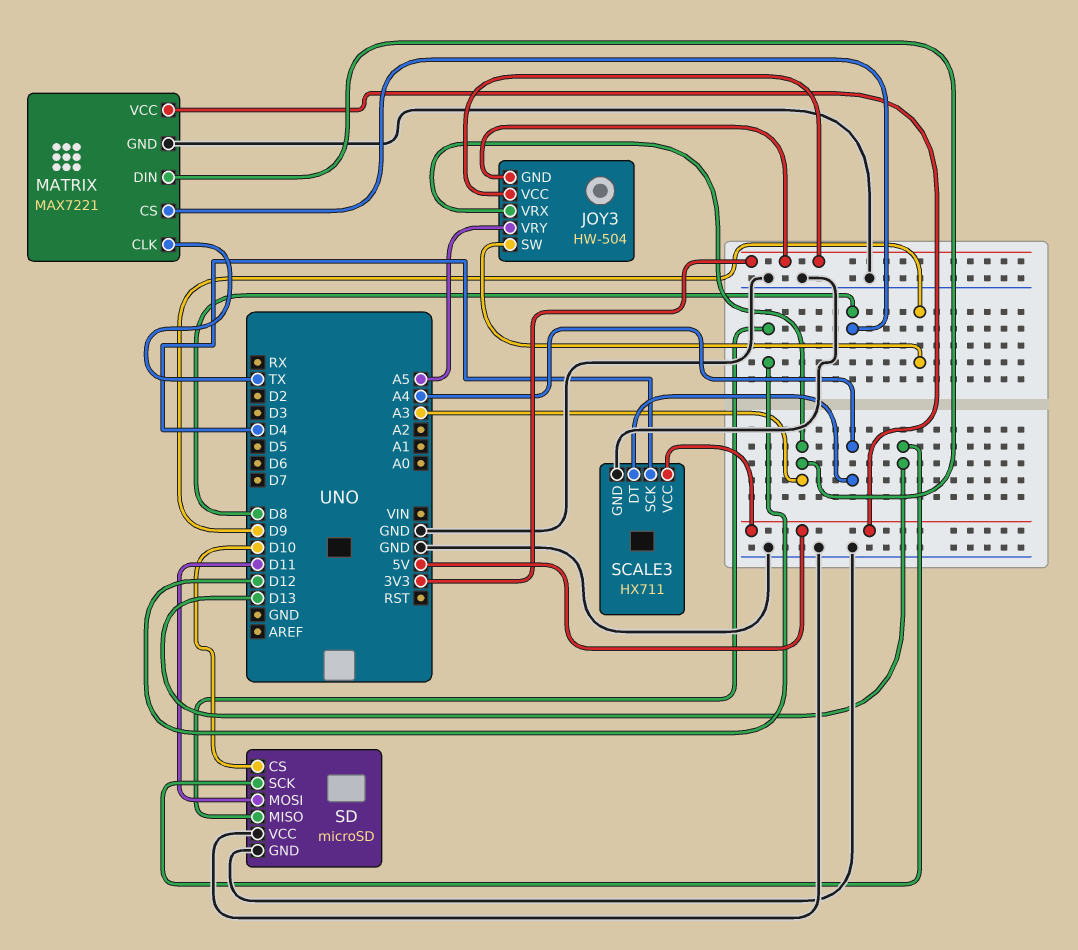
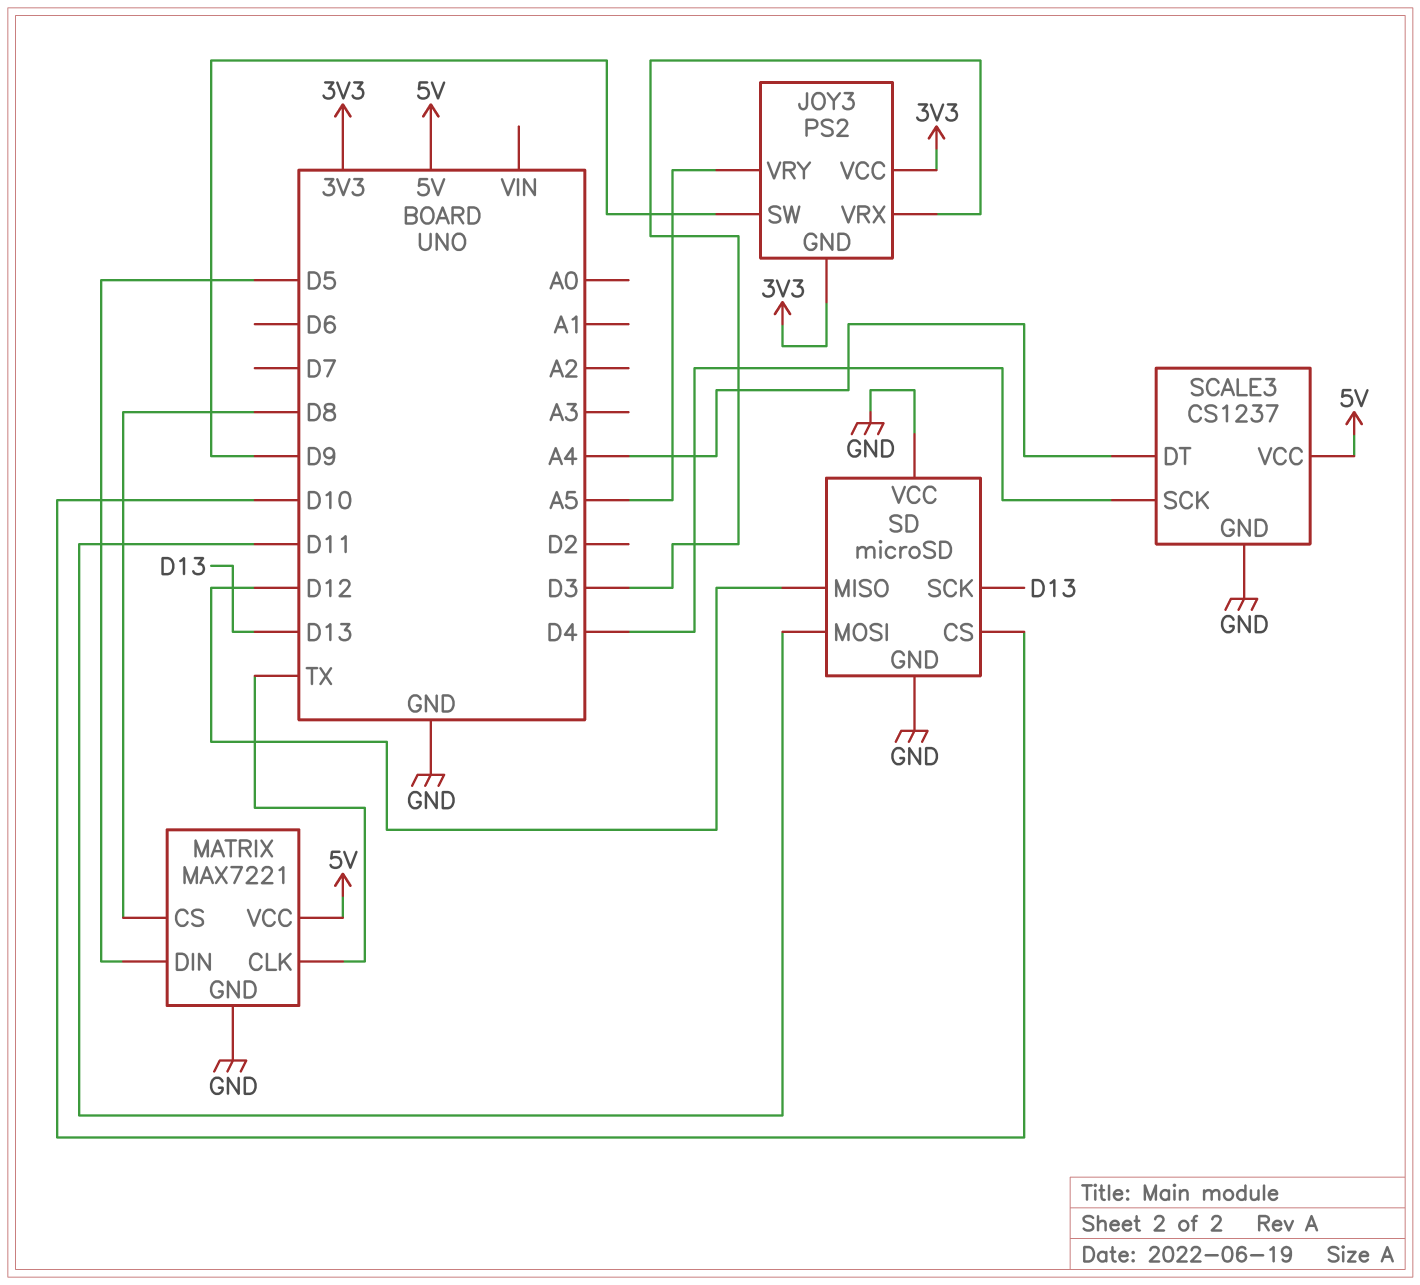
JOY3: HW-504 -> PS2
JOY3 pin VRX: A3 -> D3
MATRIX pin DIN: A3 -> D5
SCALE3: HX711 -> CS1237

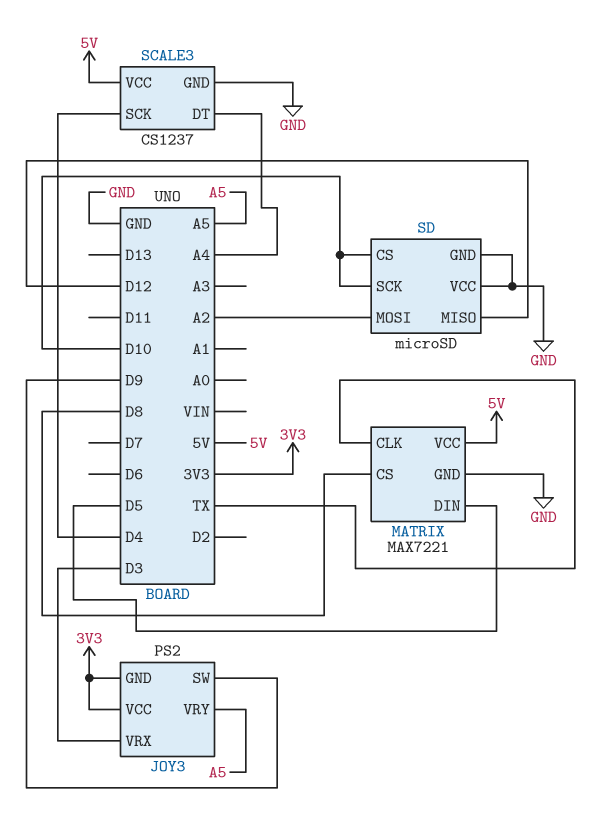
SD pin MOSI: D11 -> A2
SD pin SCK: D13 -> D10

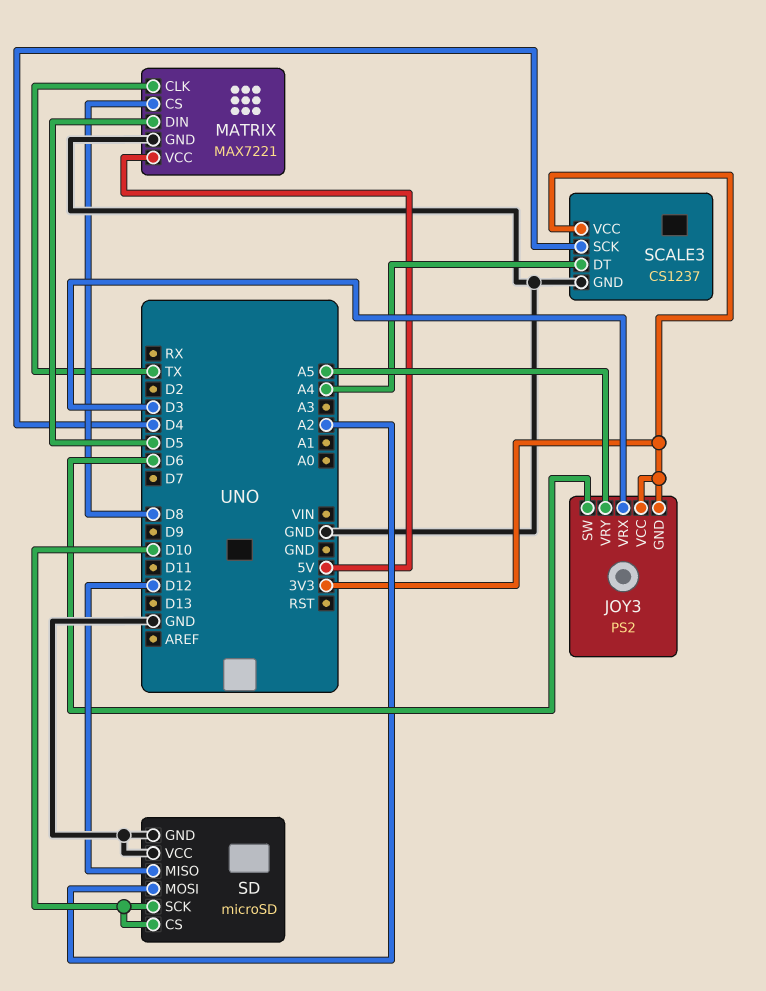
JOY3 pin SW: D9 -> D6
SCALE3 pin VCC: 5V -> 3V3

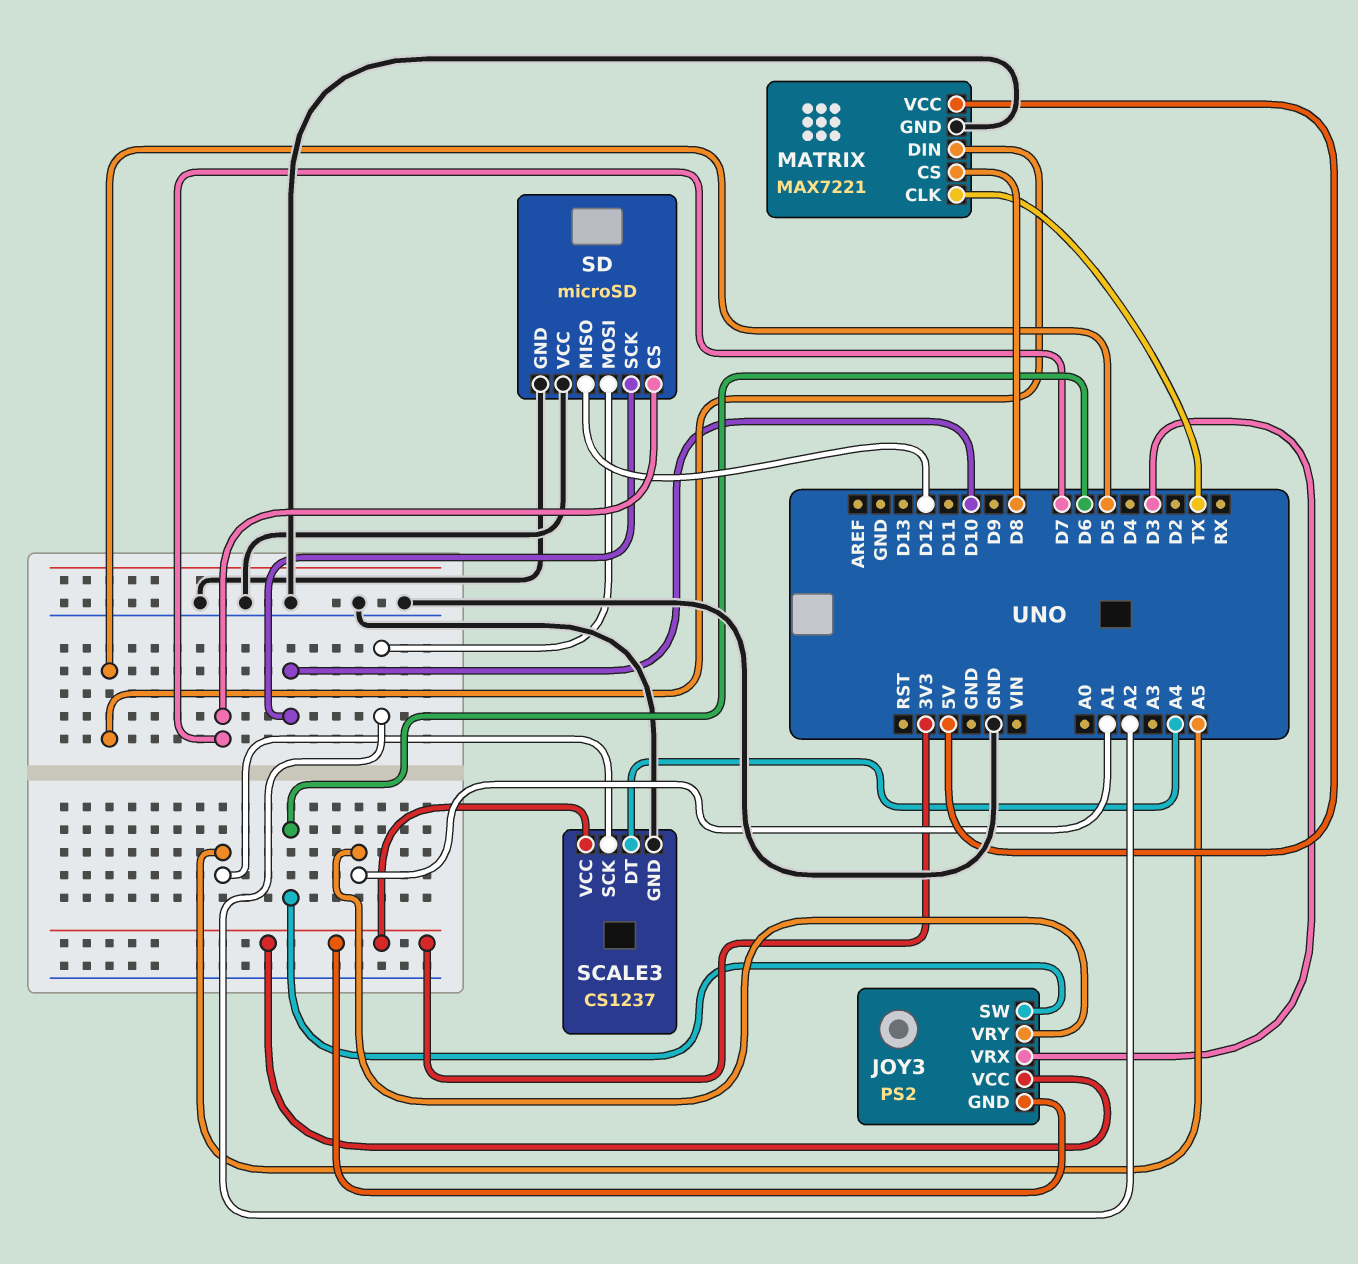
JOY3 pin VRY: A5 -> A1
SCALE3 pin SCK: D4 -> A5
SD pin CS: D10 -> D7

